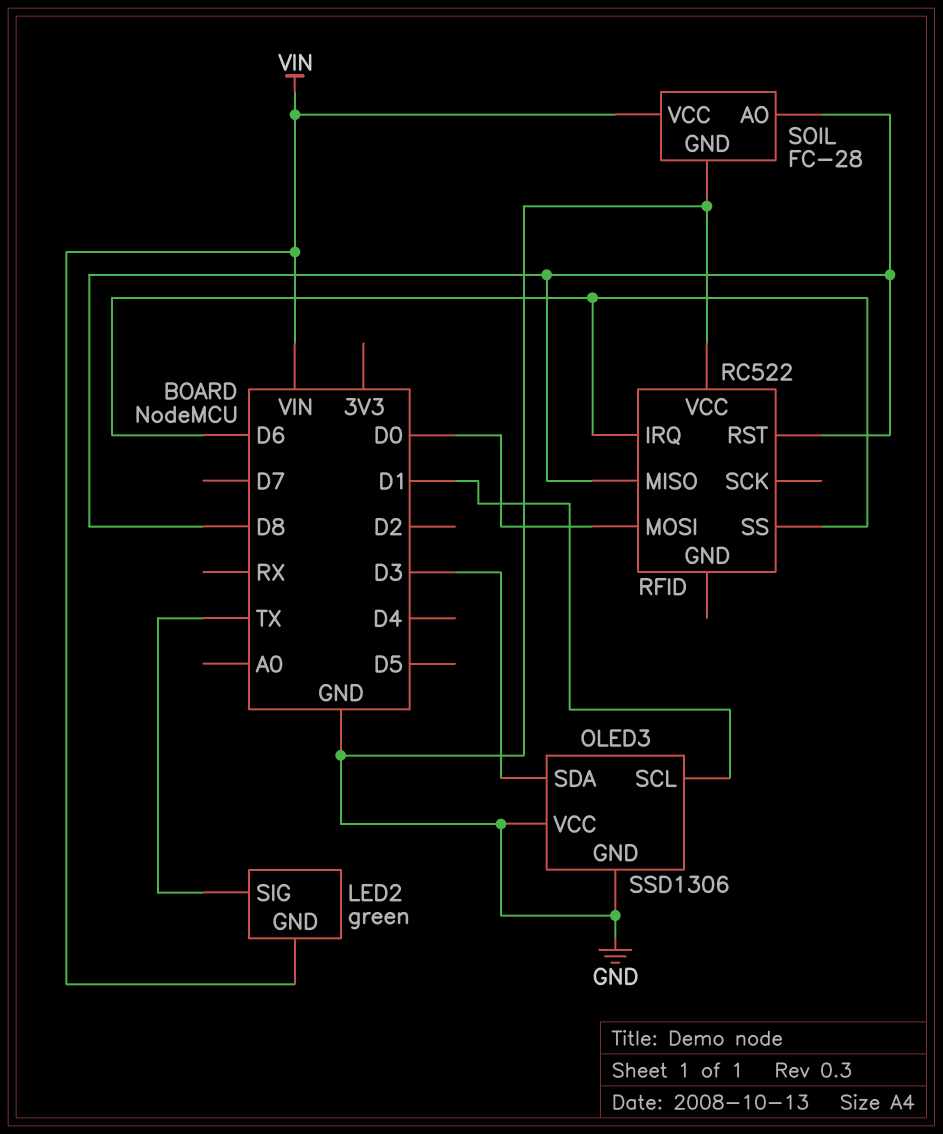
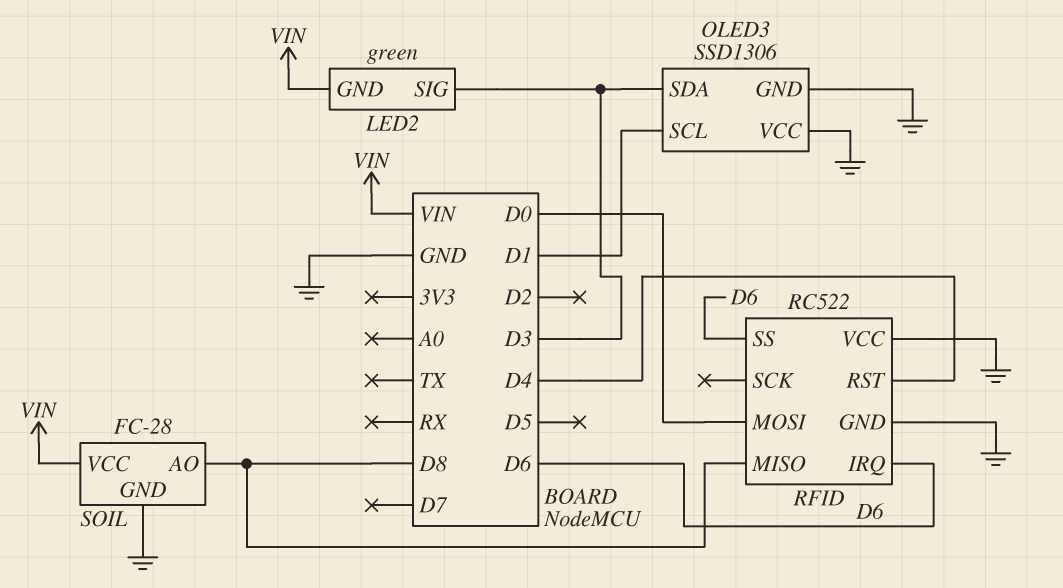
LED2 pin SIG: TX -> D3
RFID pin GND: none -> GND
RFID pin RST: D8 -> D4

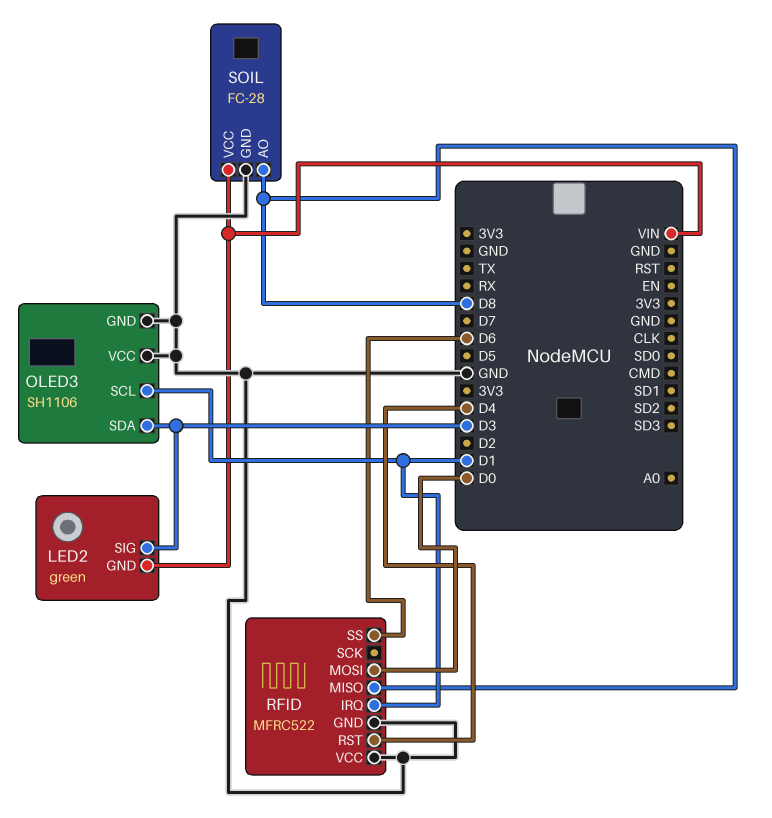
OLED3: SSD1306 -> SH1106
RFID: RC522 -> MFRC522
RFID pin IRQ: D6 -> D1

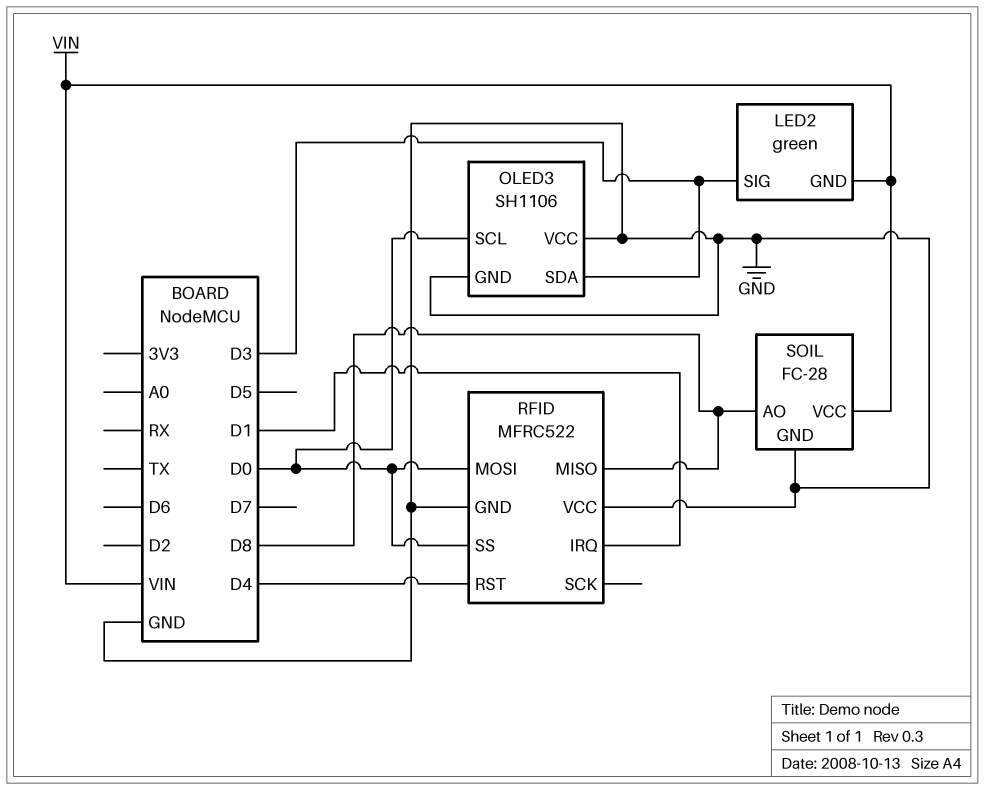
OLED3 pin SCL: D1 -> D0
RFID pin SS: D6 -> D0

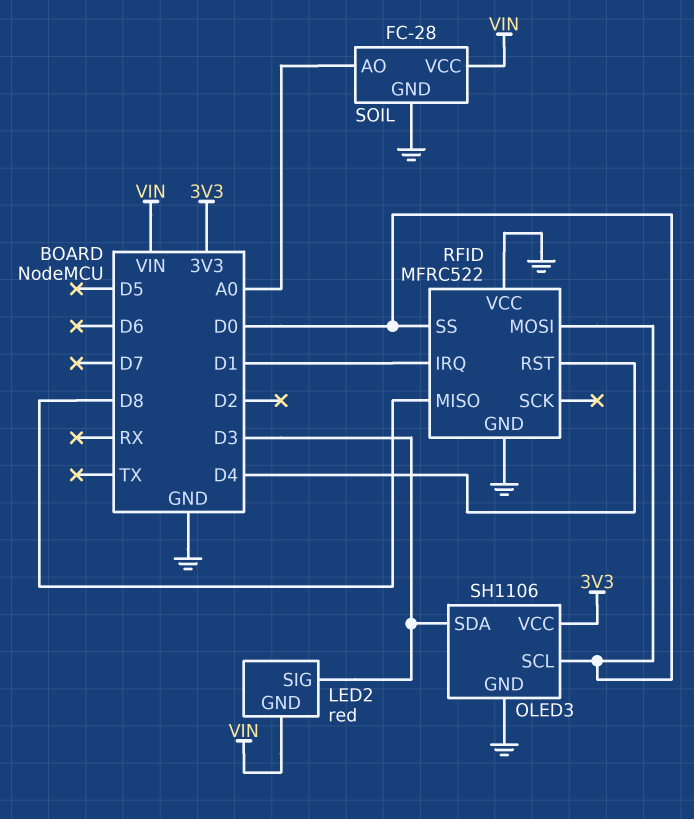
LED2: green -> red
OLED3 pin VCC: GND -> 3V3
SOIL pin AO: D8 -> A0

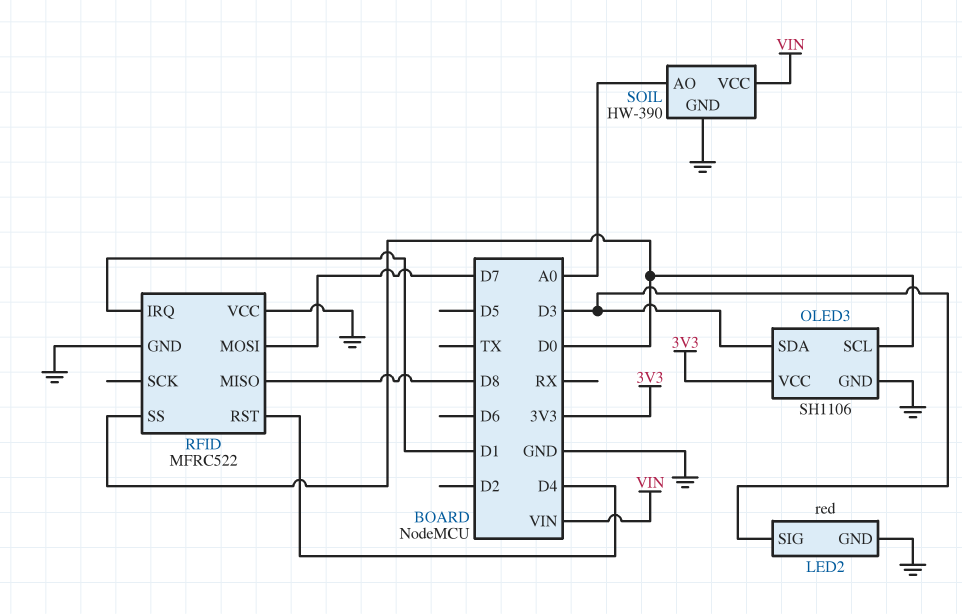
LED2 pin GND: VIN -> GND
RFID pin MOSI: D0 -> D7
SOIL: FC-28 -> HW-390

